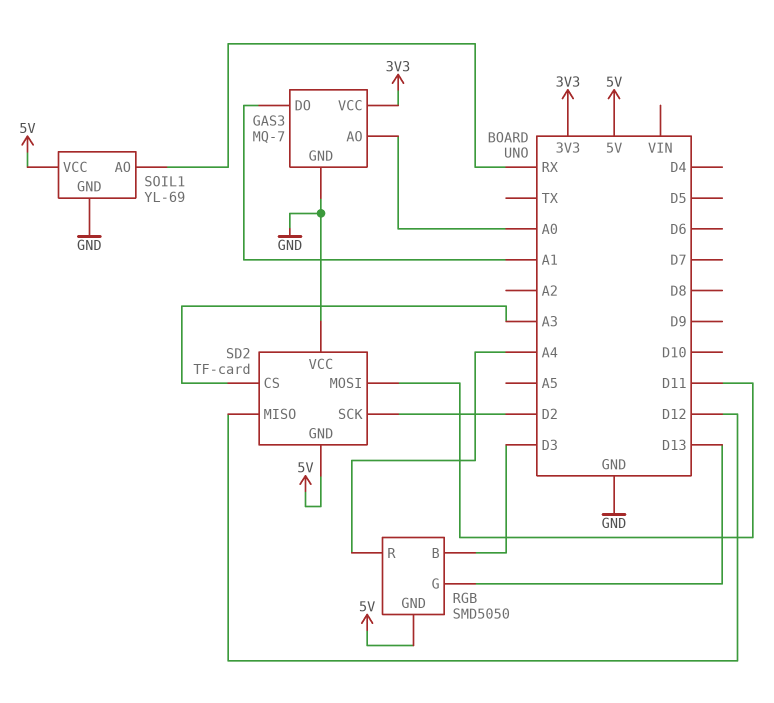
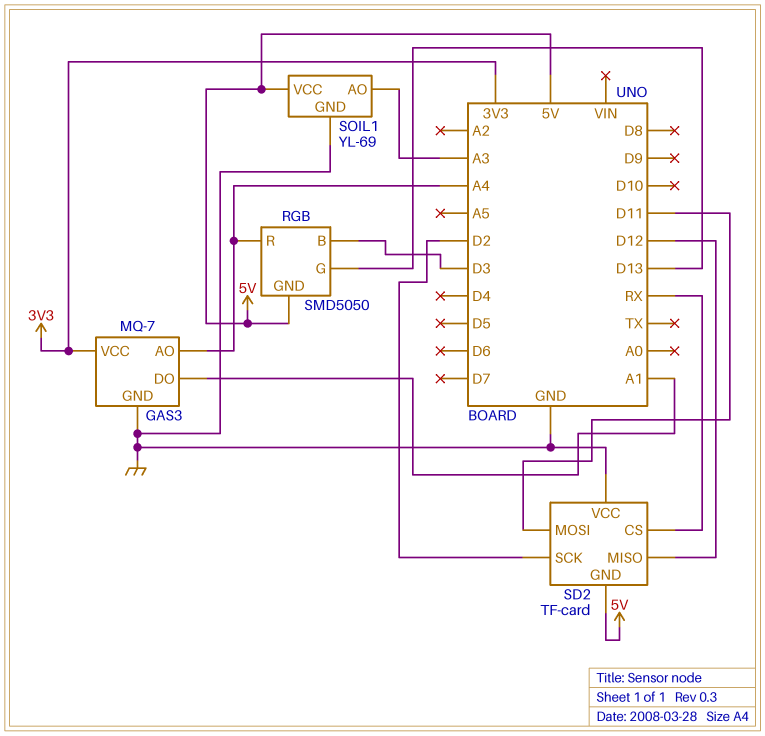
GAS3 pin AO: A0 -> A4
SD2 pin CS: A3 -> RX
SOIL1 pin AO: RX -> A3

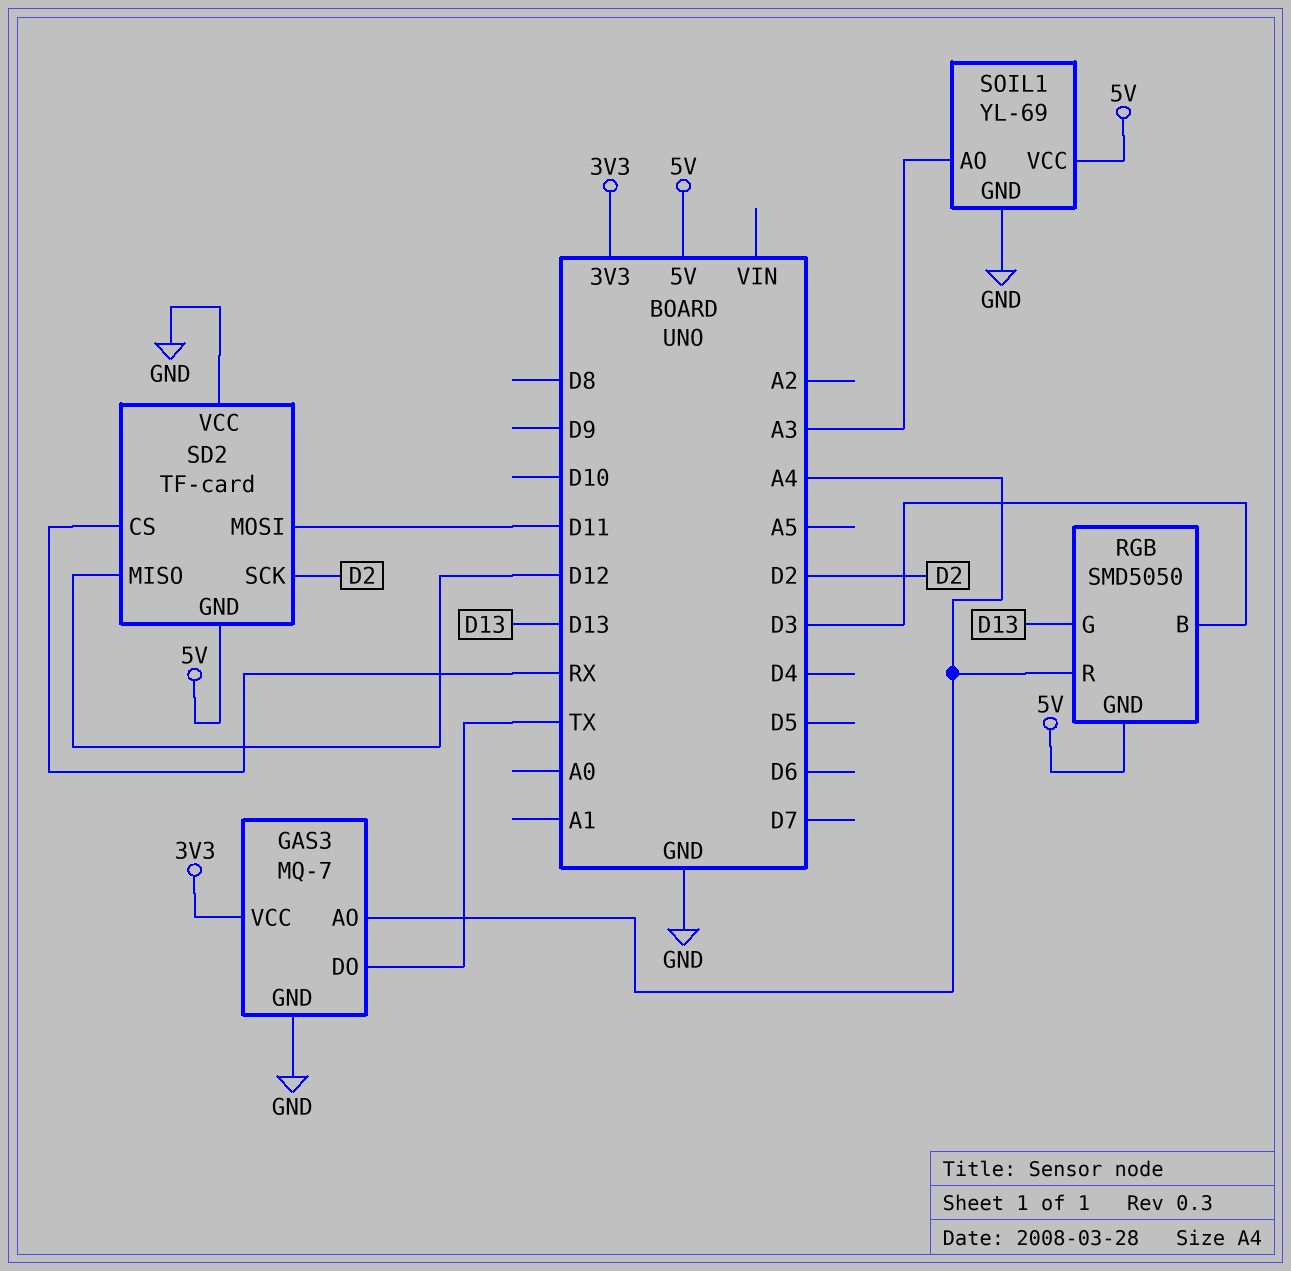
GAS3 pin DO: A1 -> TX

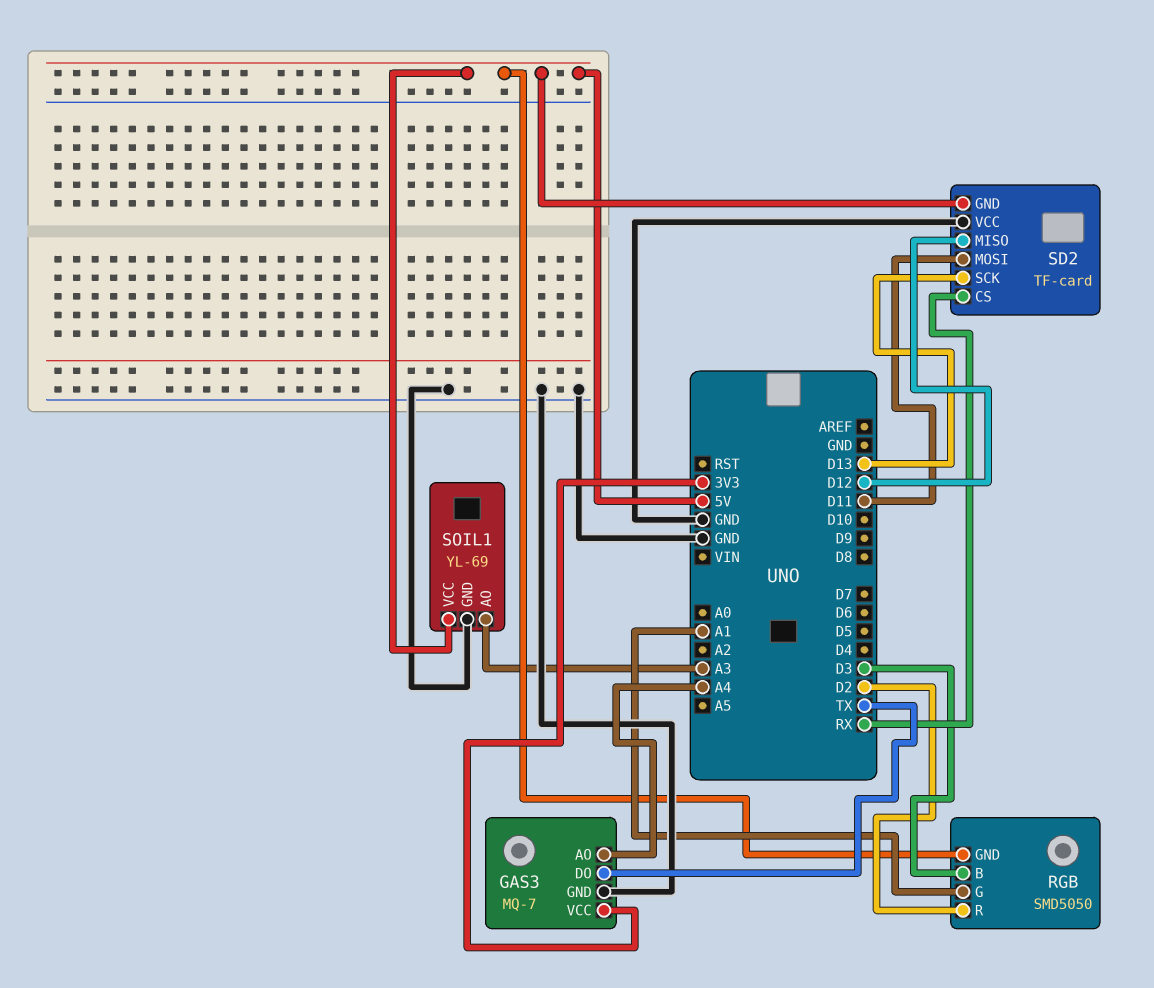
RGB pin G: D13 -> A1
RGB pin R: A4 -> D2
SD2 pin SCK: D2 -> D13

